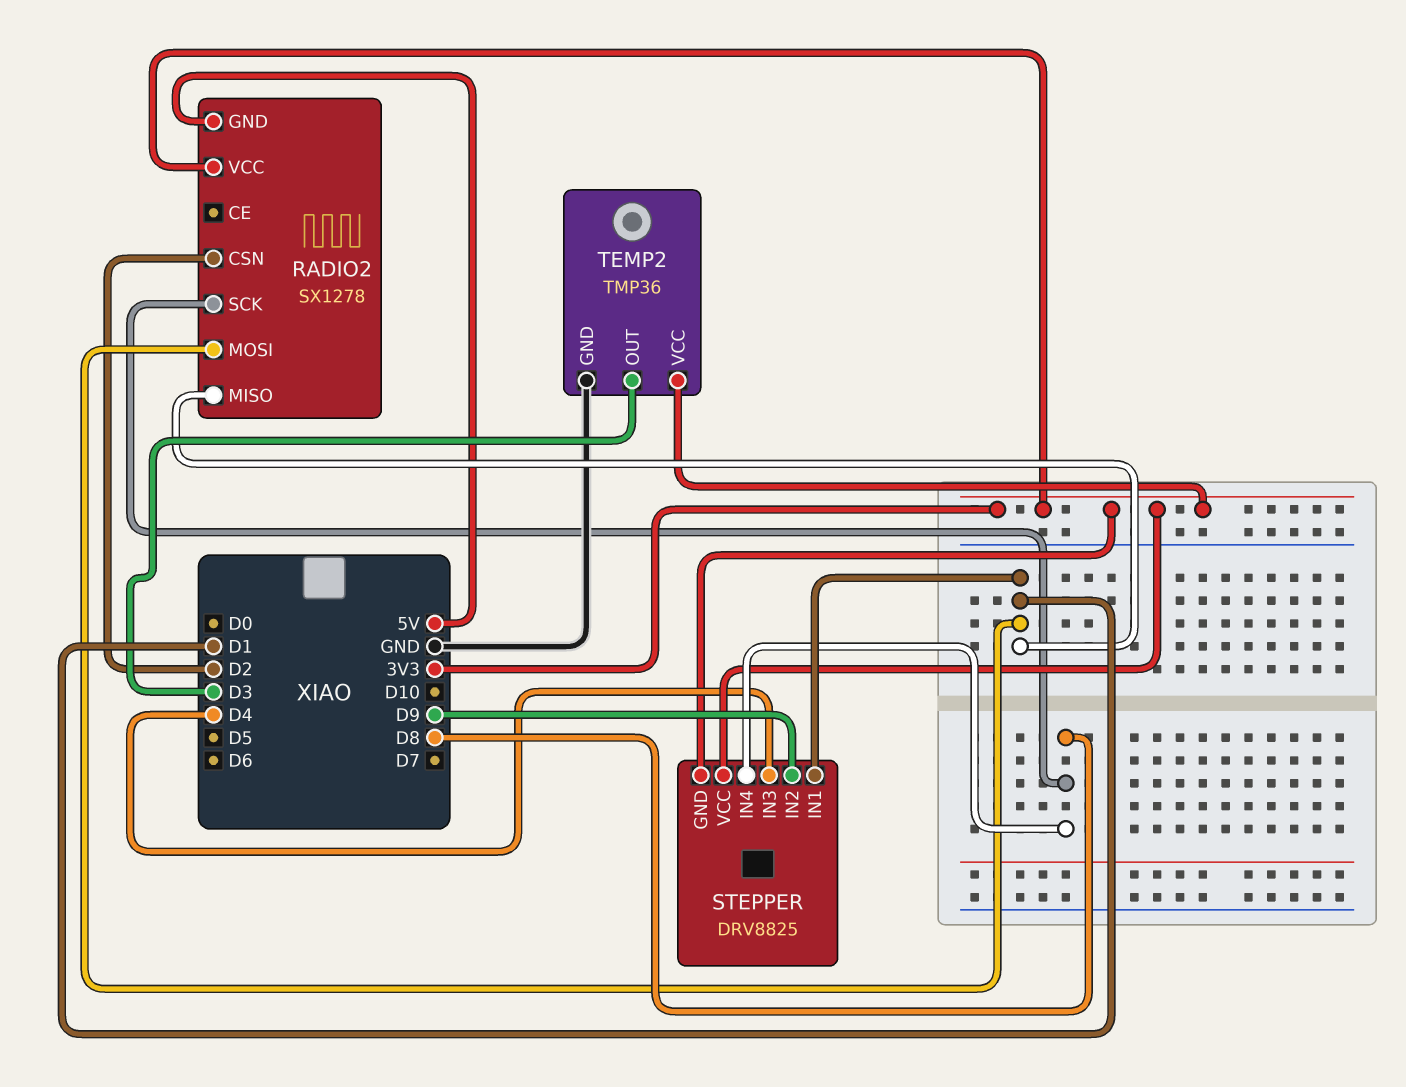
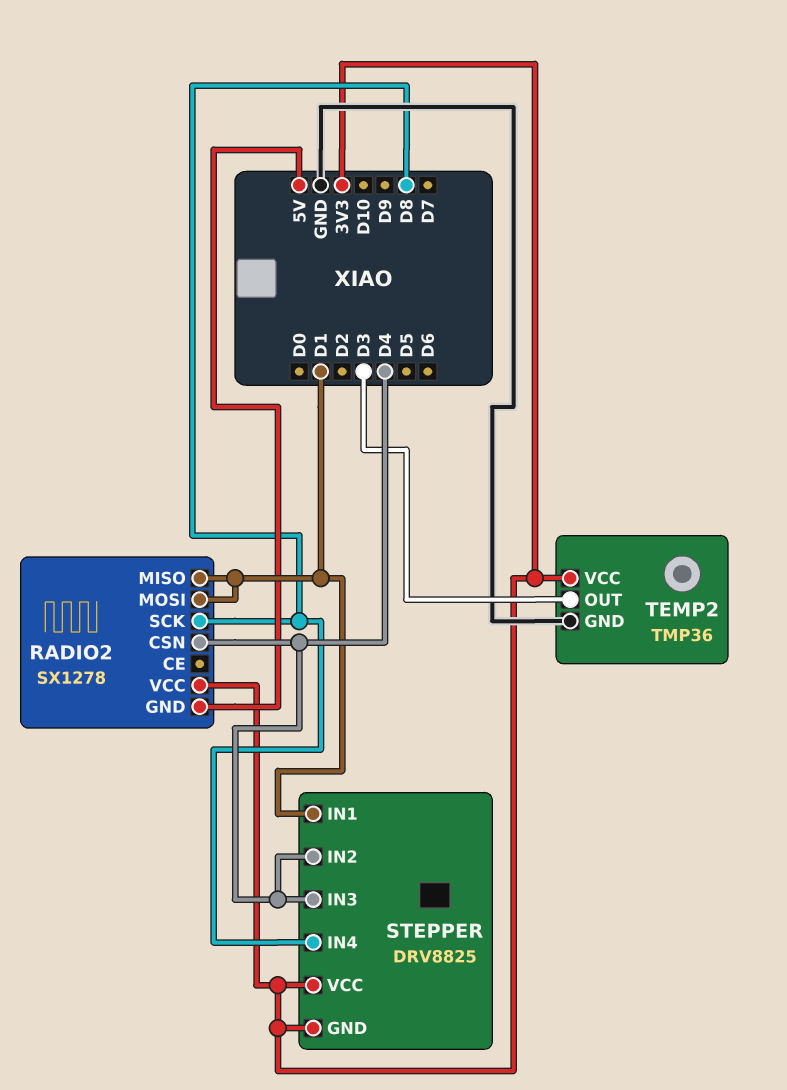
RADIO2 pin CSN: D2 -> D4
STEPPER pin IN2: D9 -> D4

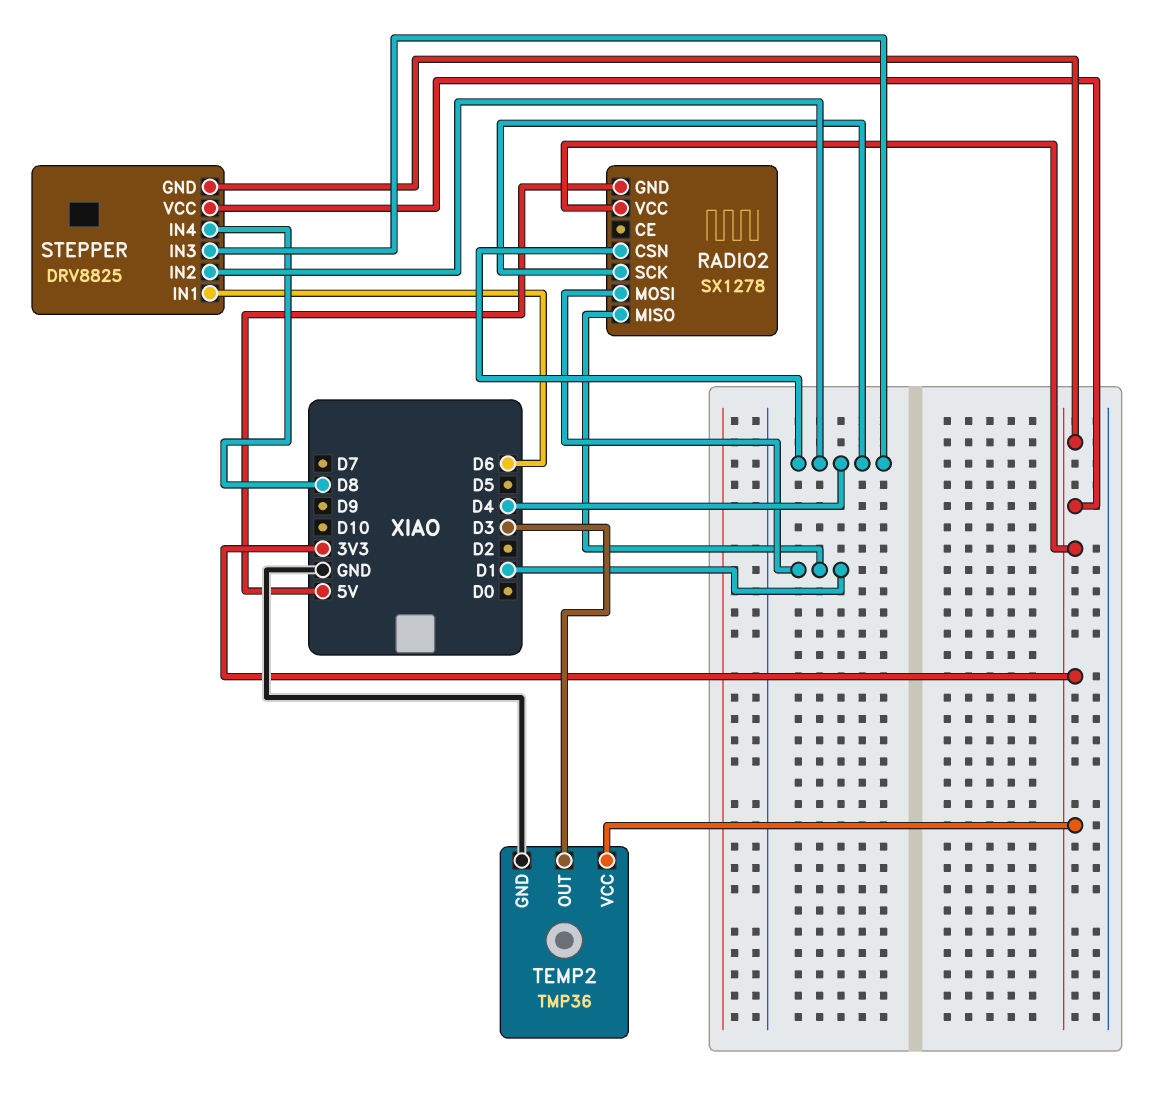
RADIO2 pin SCK: D8 -> D4
STEPPER pin IN1: D1 -> D6

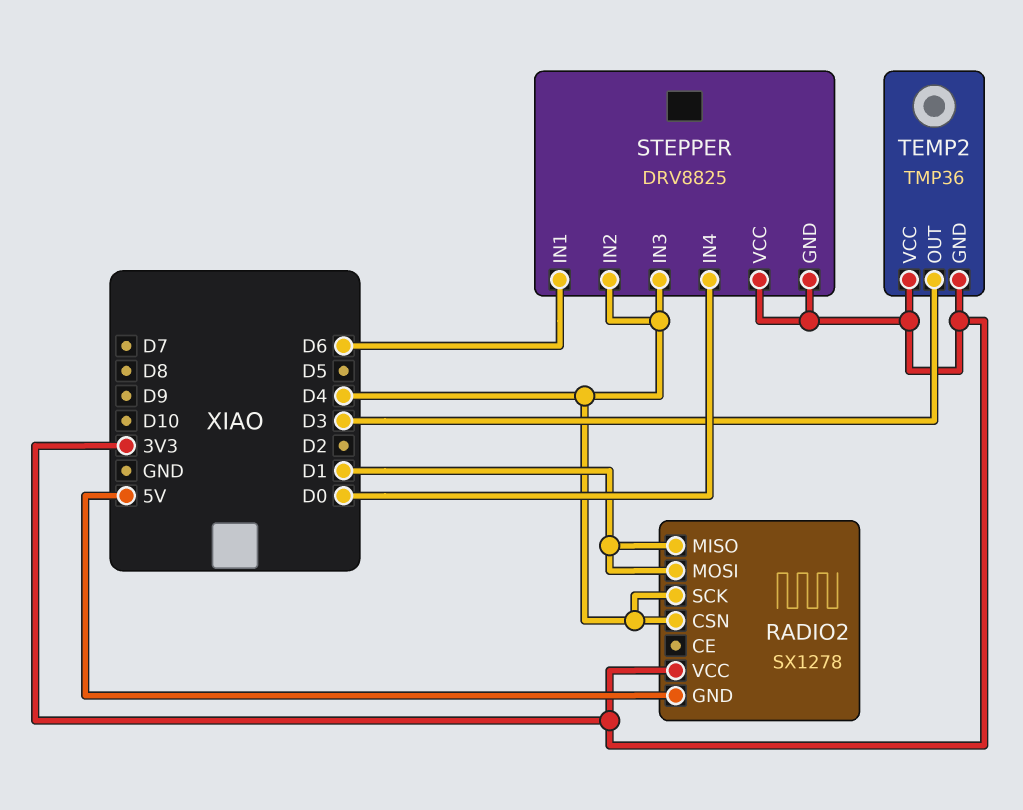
STEPPER pin IN4: D8 -> D0
TEMP2 pin GND: GND -> 3V3

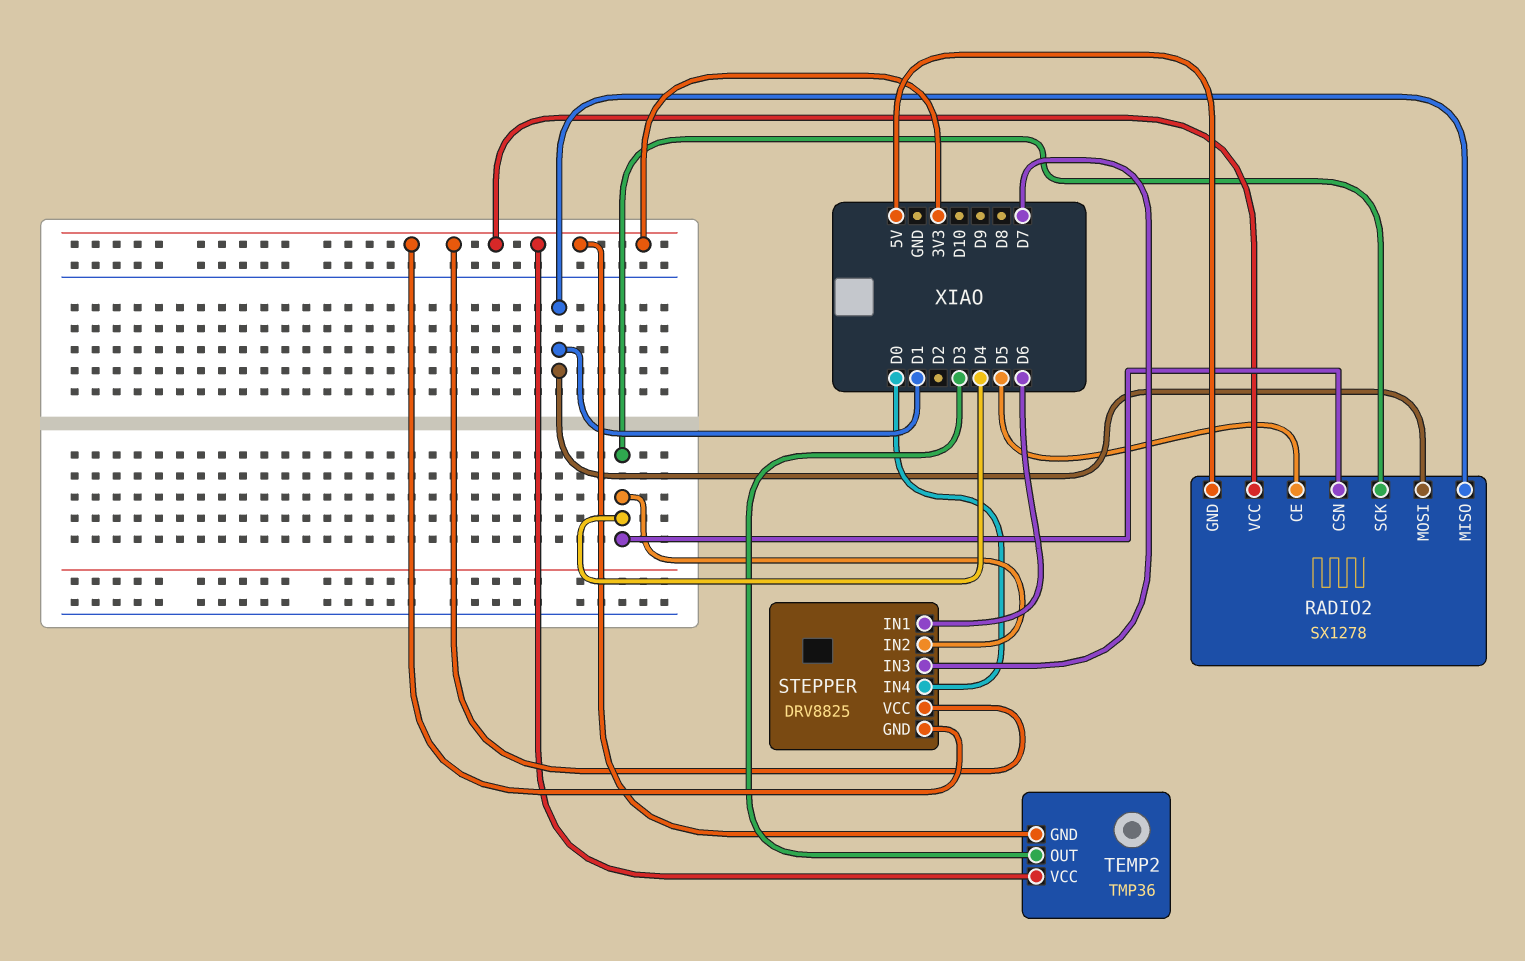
RADIO2 pin CE: none -> D5
STEPPER pin IN3: D4 -> D7

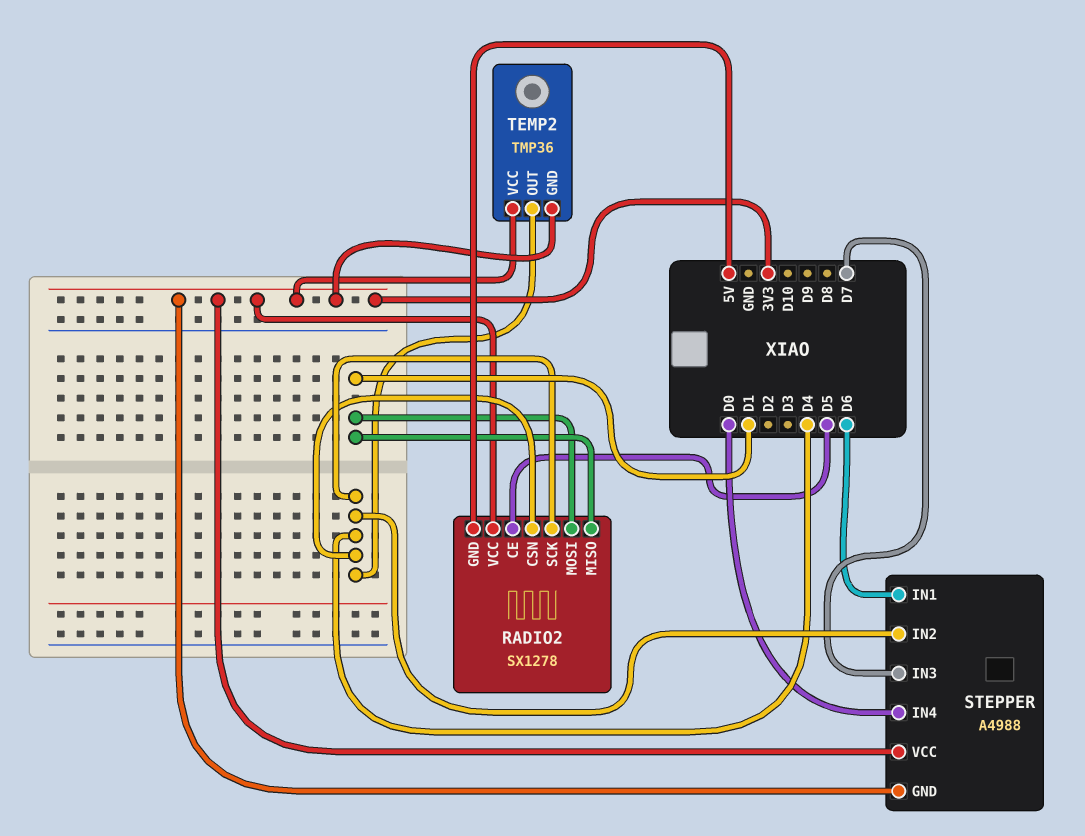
STEPPER: DRV8825 -> A4988
TEMP2 pin OUT: D3 -> D4

